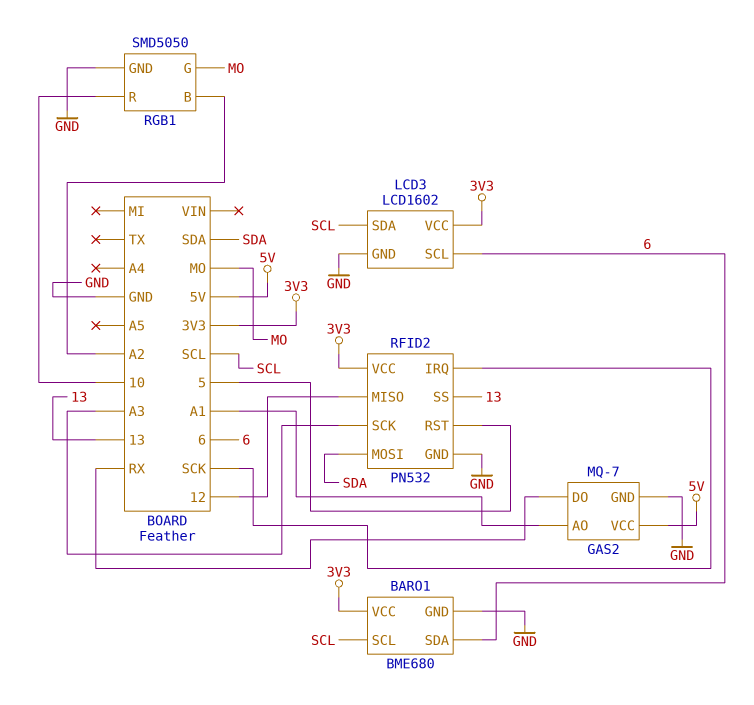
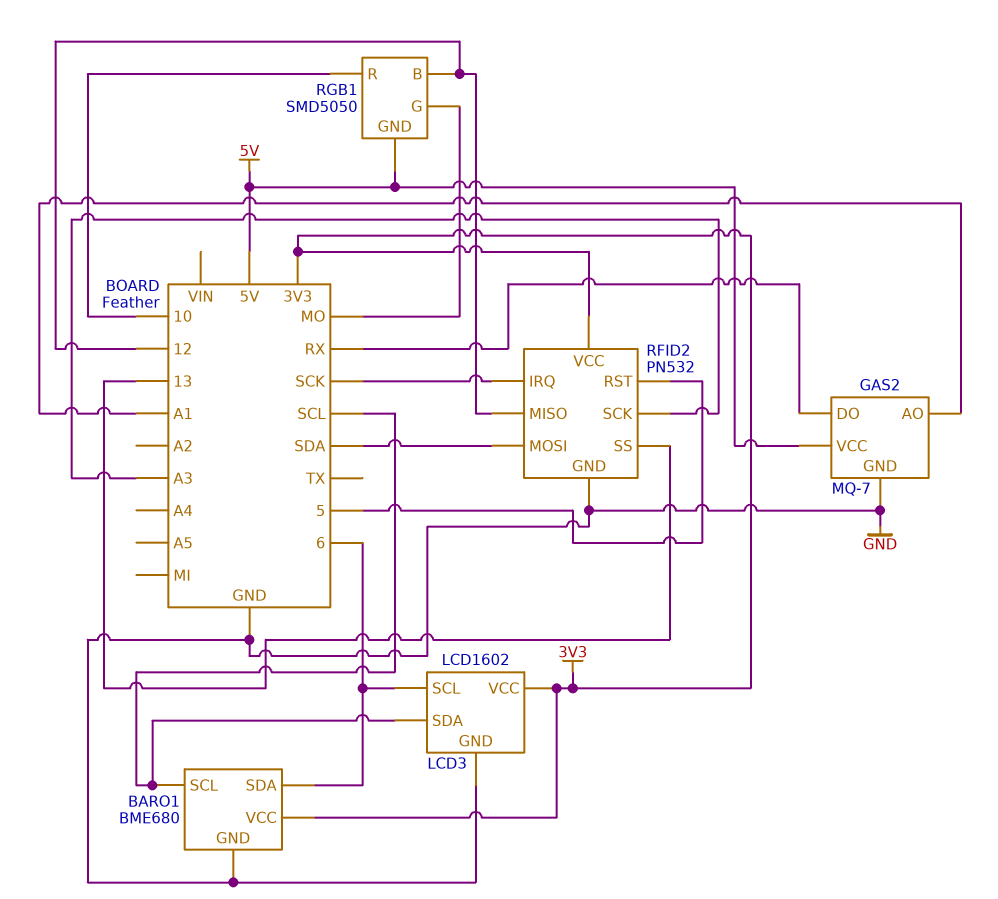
RGB1 pin B: A2 -> 12
RGB1 pin GND: GND -> 5V

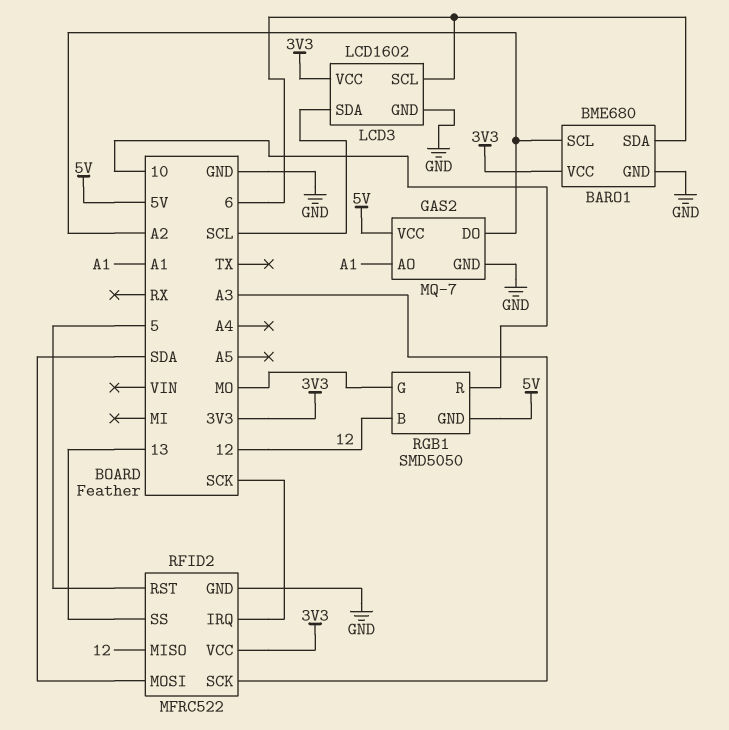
BARO1 pin SCL: SCL -> A2
GAS2 pin DO: RX -> A2
RFID2: PN532 -> MFRC522

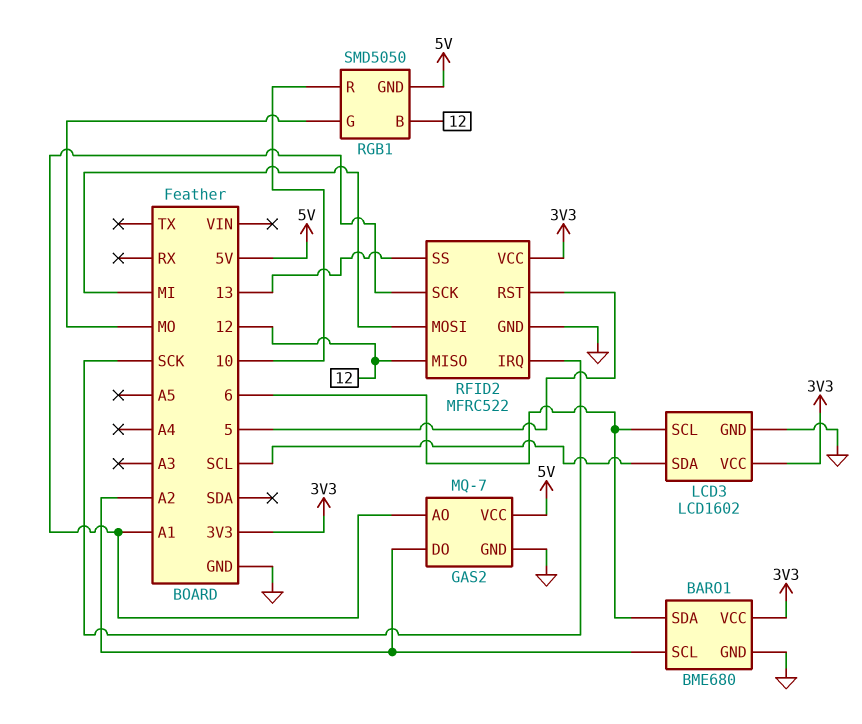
RFID2 pin MOSI: SDA -> MI
RFID2 pin SCK: A3 -> A1

